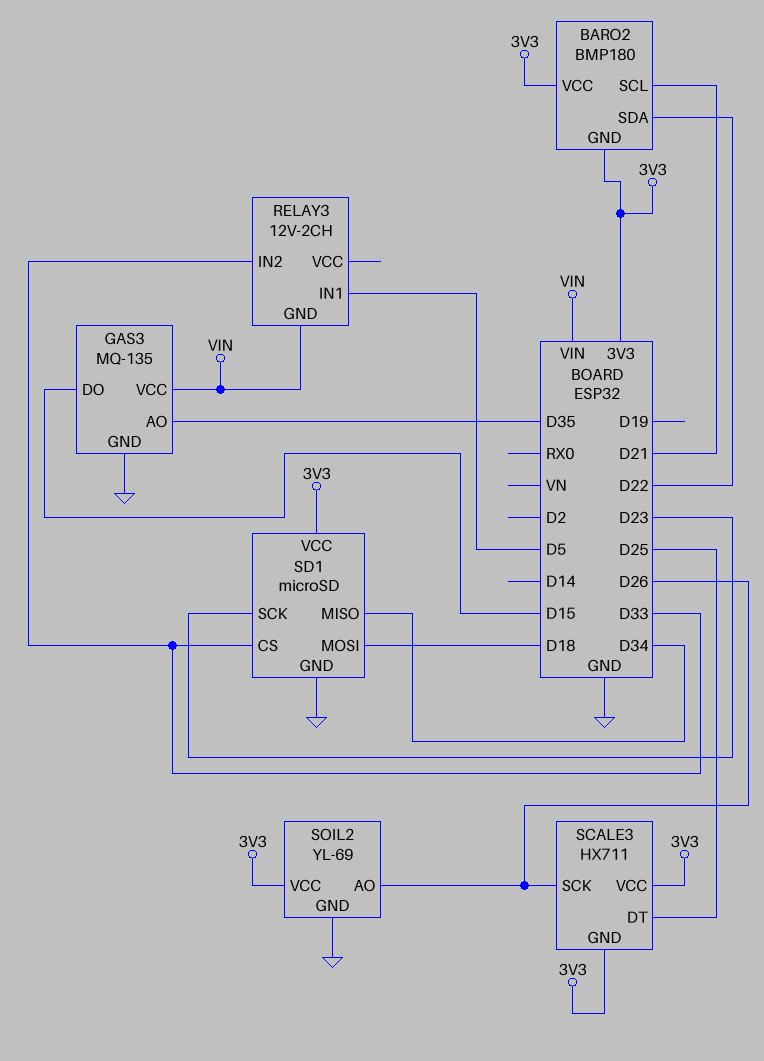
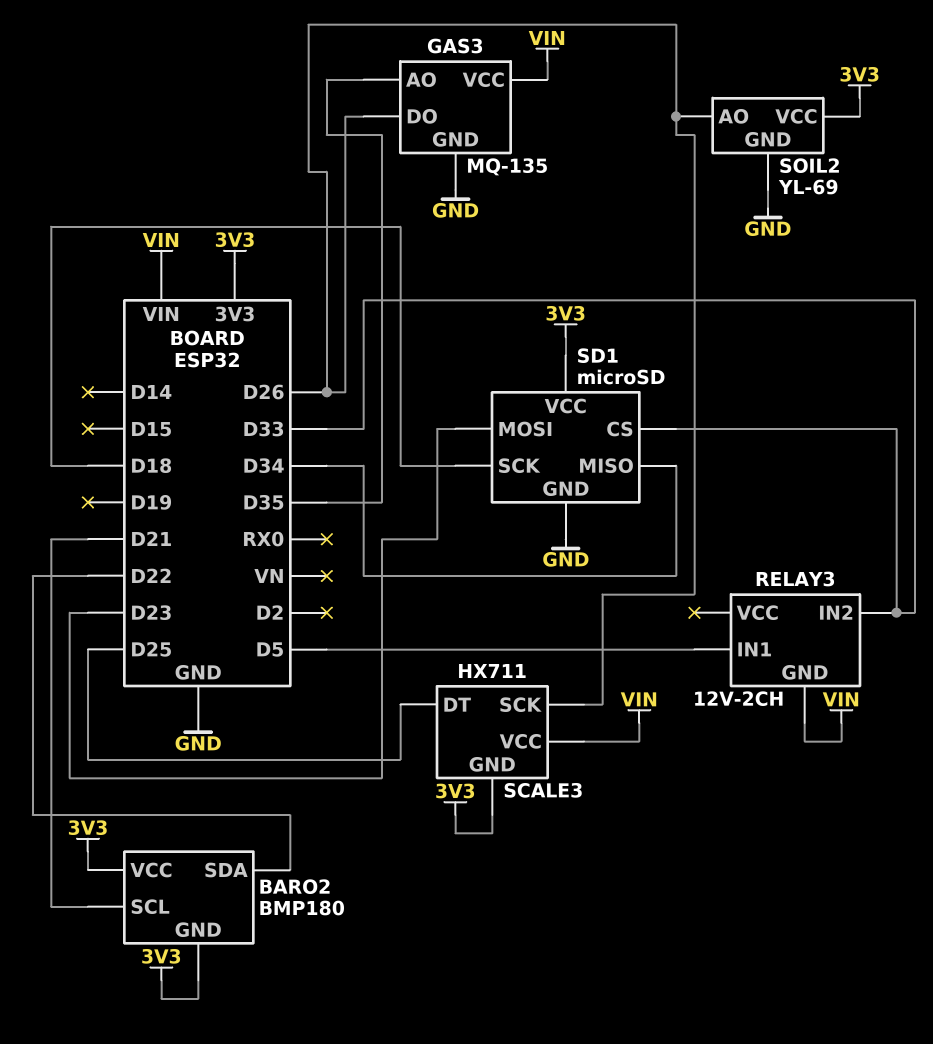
GAS3 pin DO: D15 -> D26
SCALE3 pin VCC: 3V3 -> VIN
SD1 pin MOSI: D18 -> D23
SD1 pin SCK: D23 -> D18

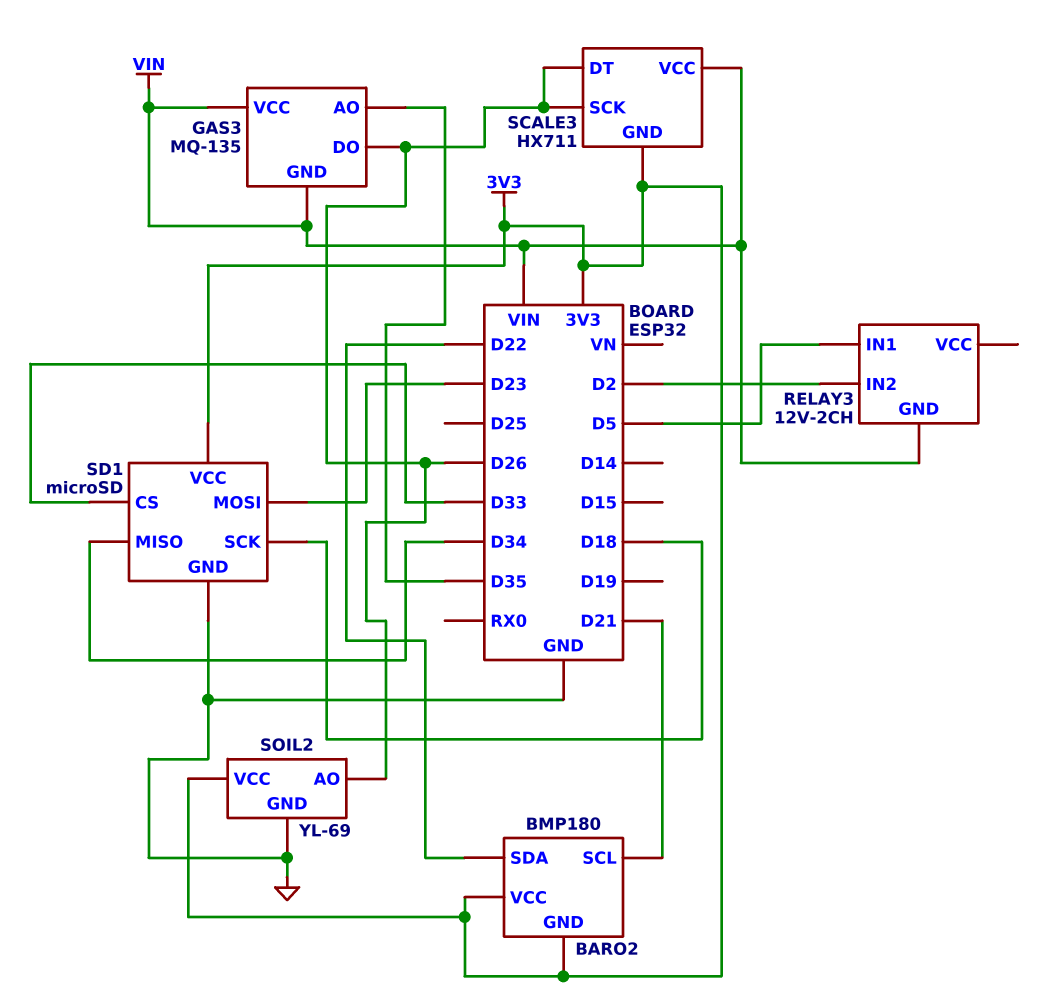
GAS3 pin GND: GND -> VIN
RELAY3 pin IN2: D33 -> D2
SCALE3 pin DT: D25 -> D26

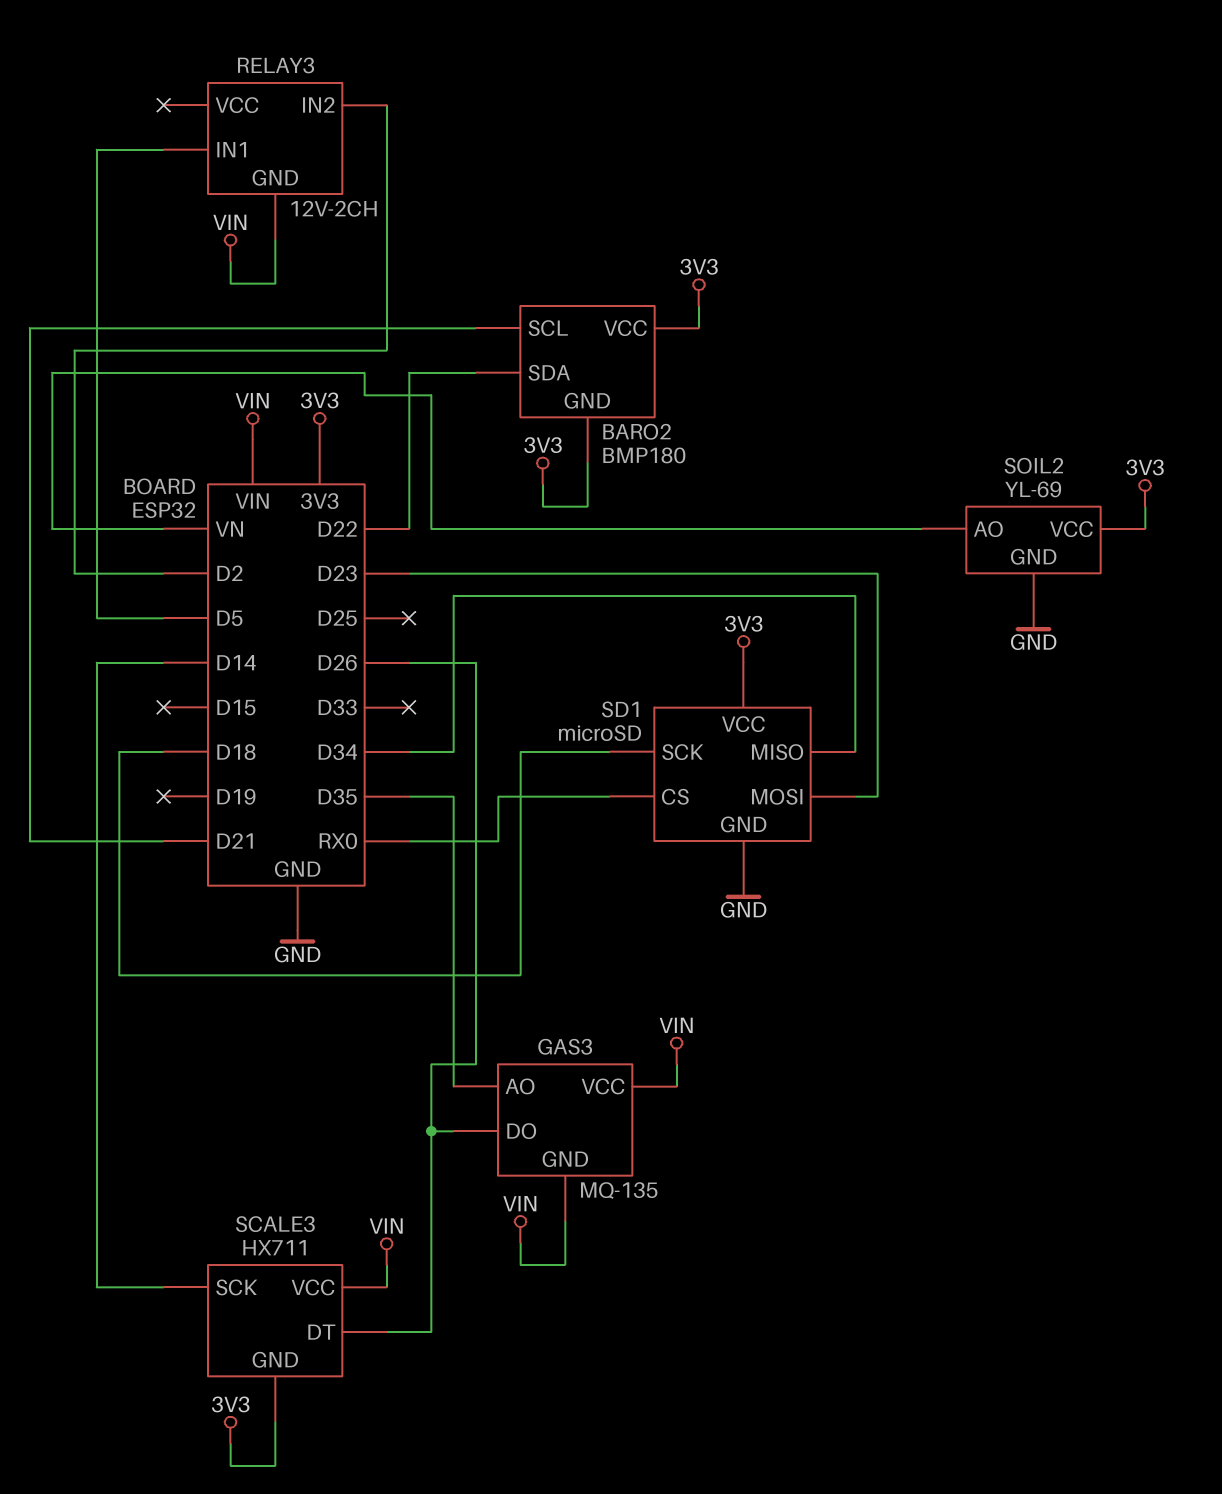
SCALE3 pin SCK: D26 -> D14
SD1 pin CS: D33 -> RX0
SOIL2 pin AO: D26 -> VN

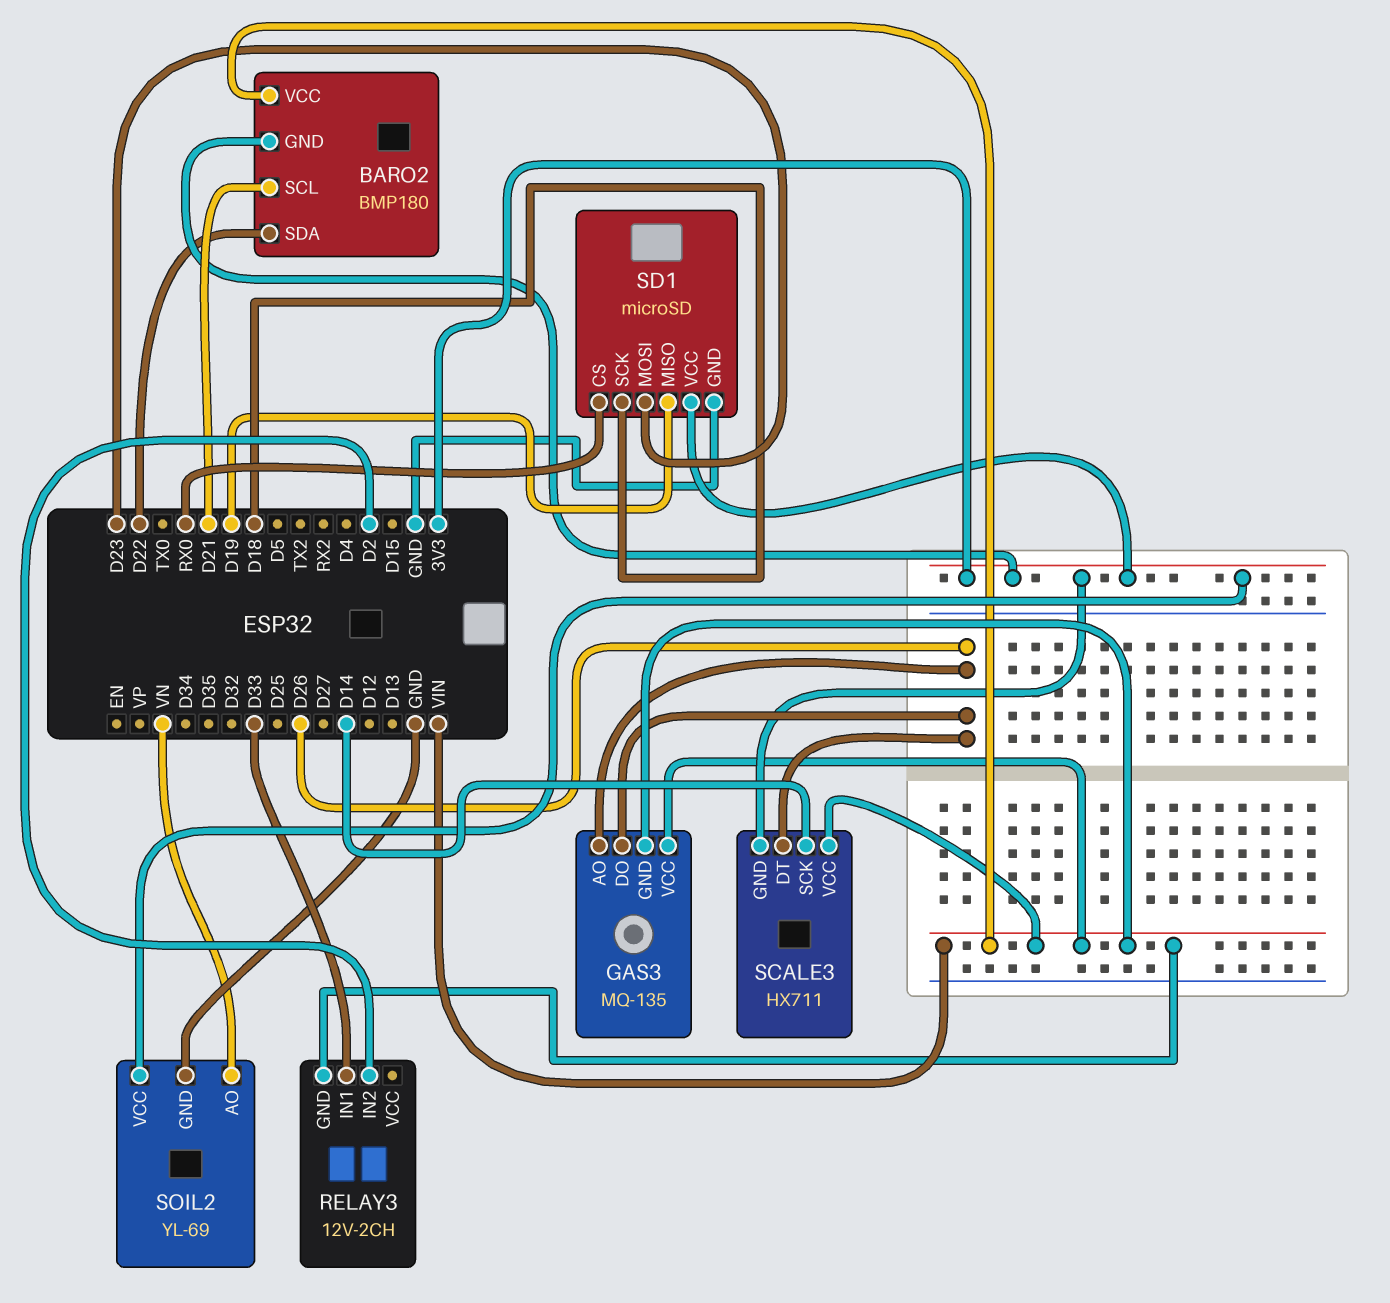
BARO2 pin VCC: 3V3 -> VIN
GAS3 pin AO: D35 -> D26
RELAY3 pin IN1: D5 -> D33
SD1 pin MISO: D34 -> D19

